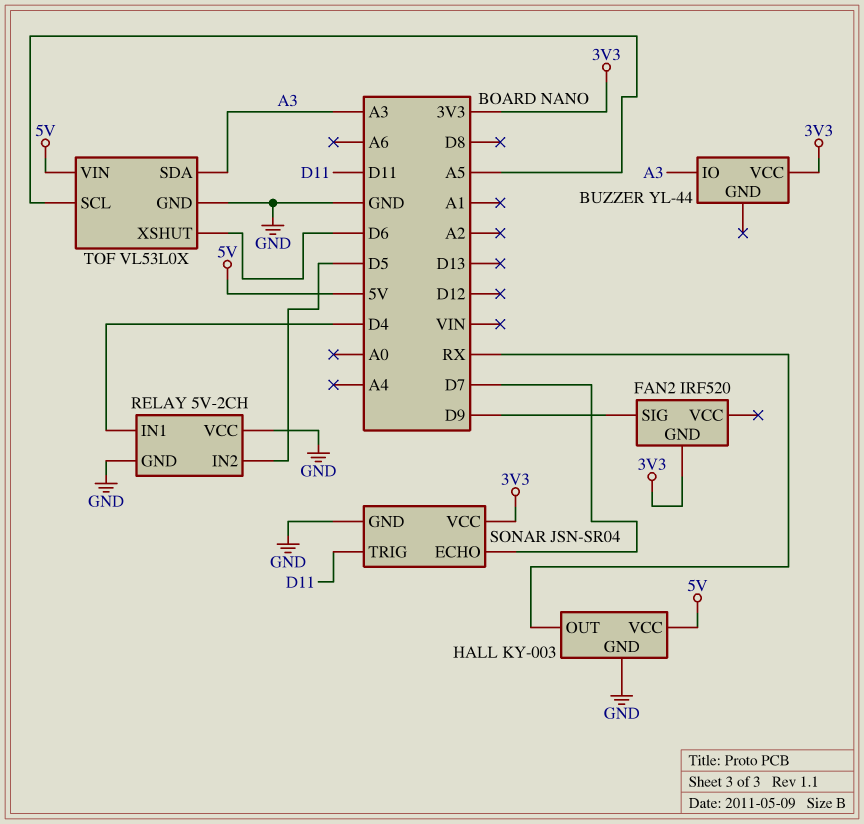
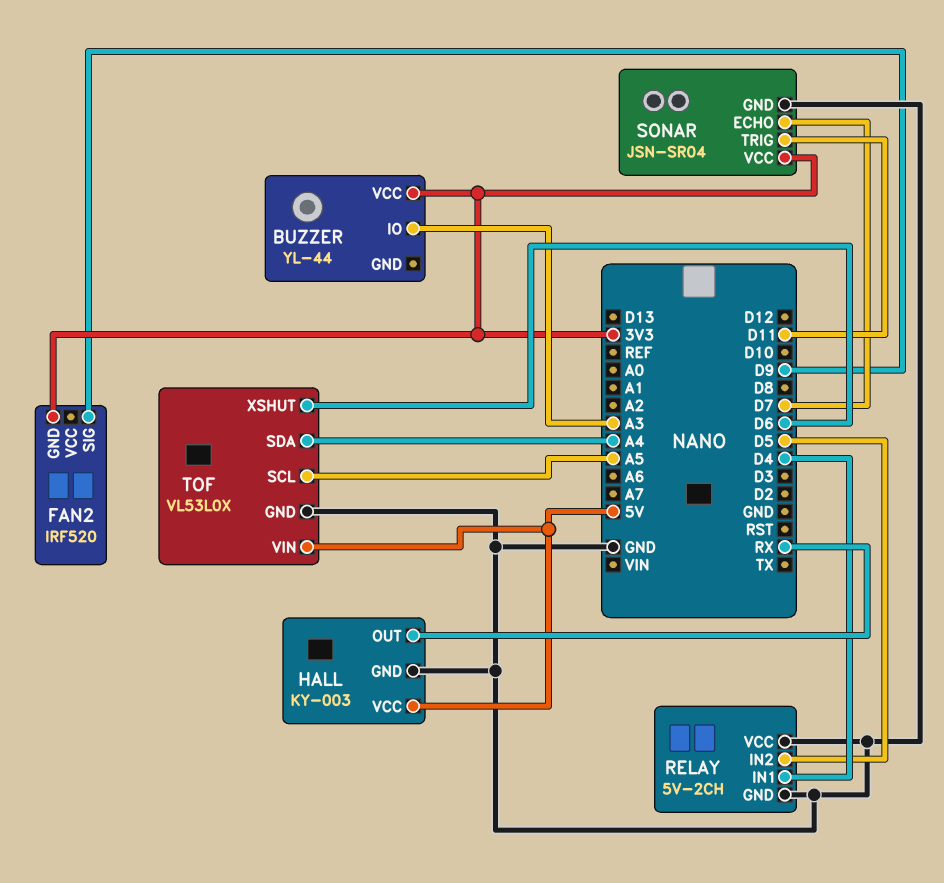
TOF pin SDA: A3 -> A4

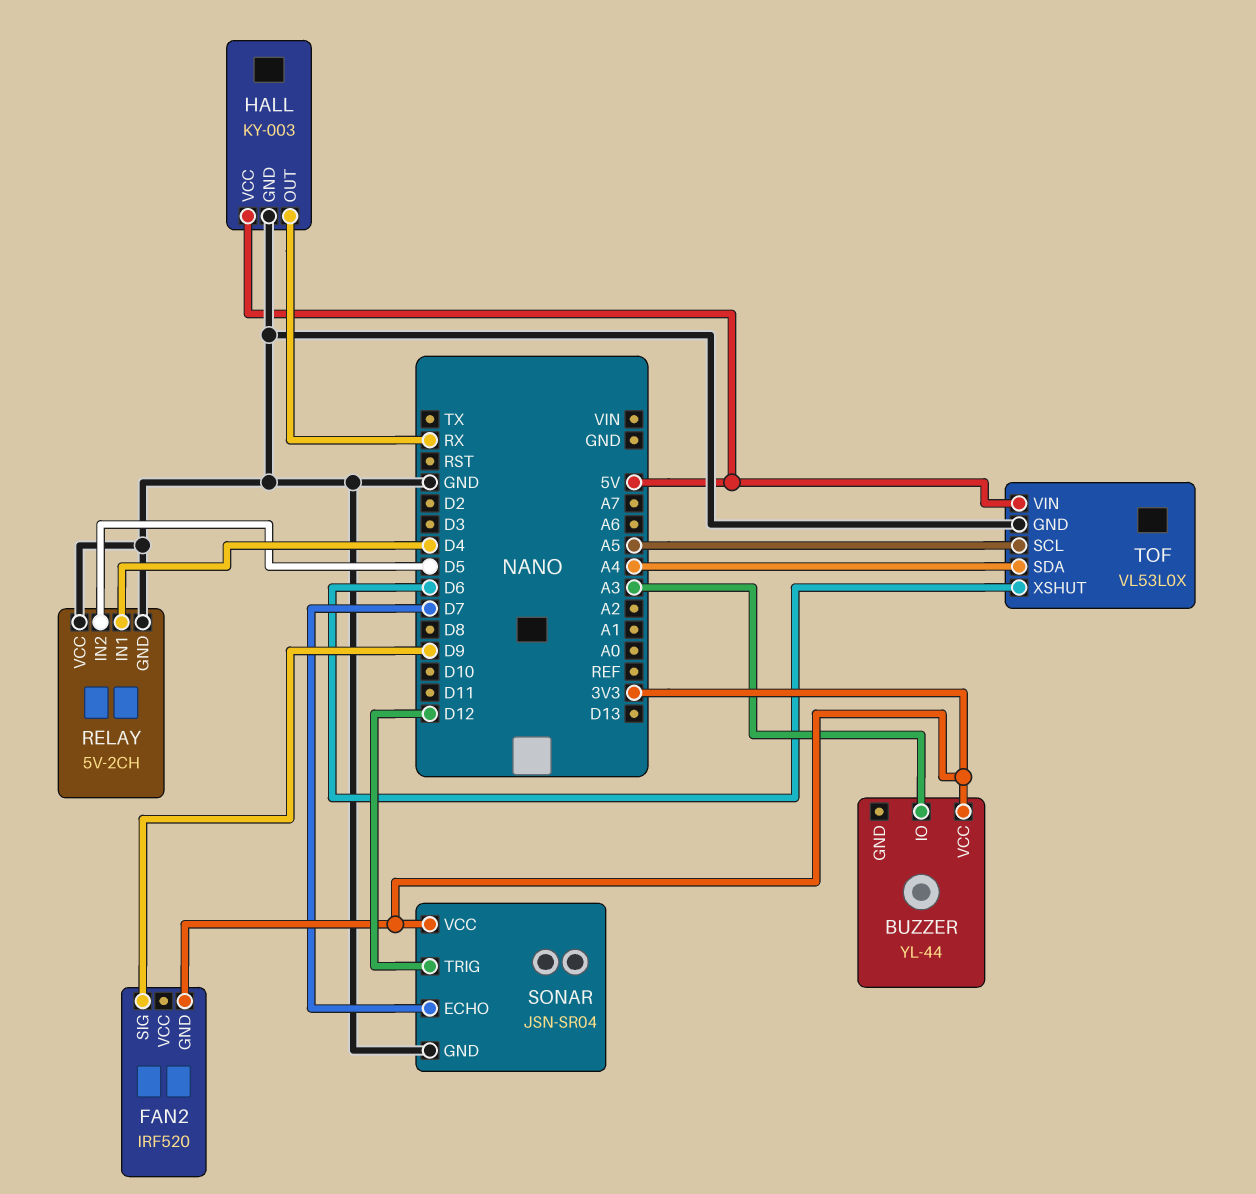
SONAR pin TRIG: D11 -> D12

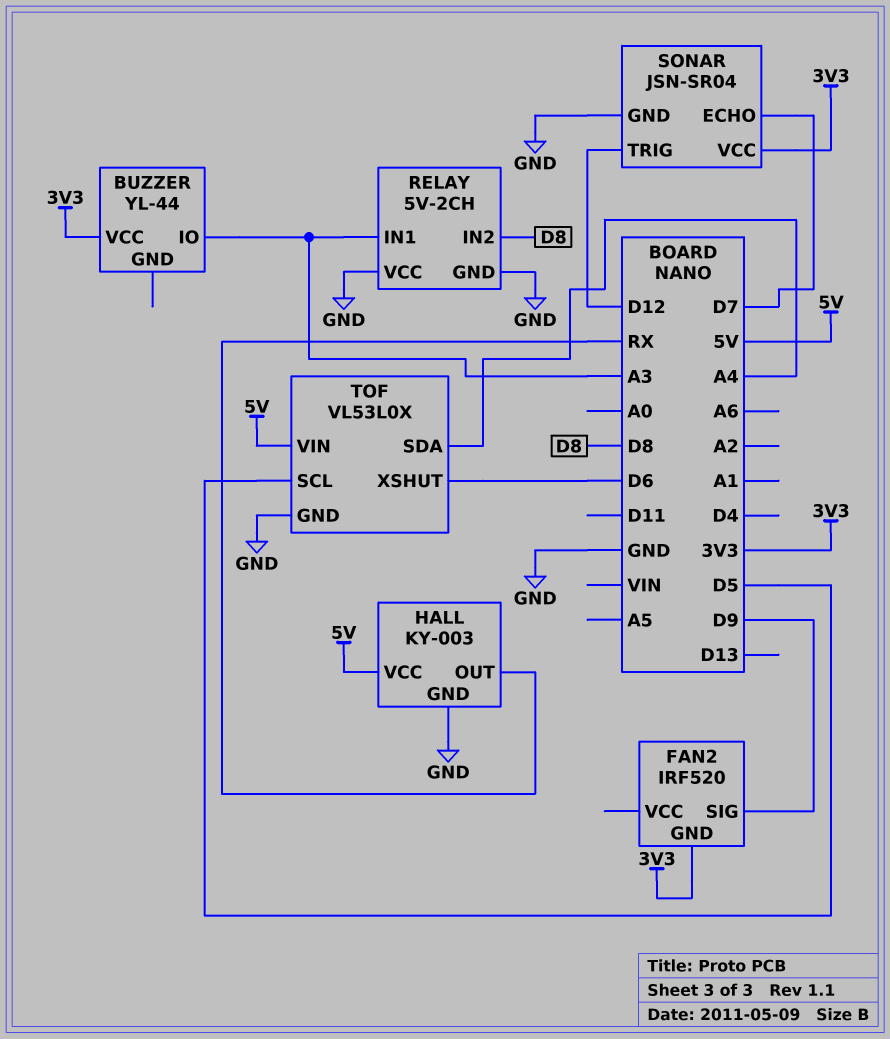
RELAY pin IN1: D4 -> A3
RELAY pin IN2: D5 -> D8
TOF pin SCL: A5 -> D5

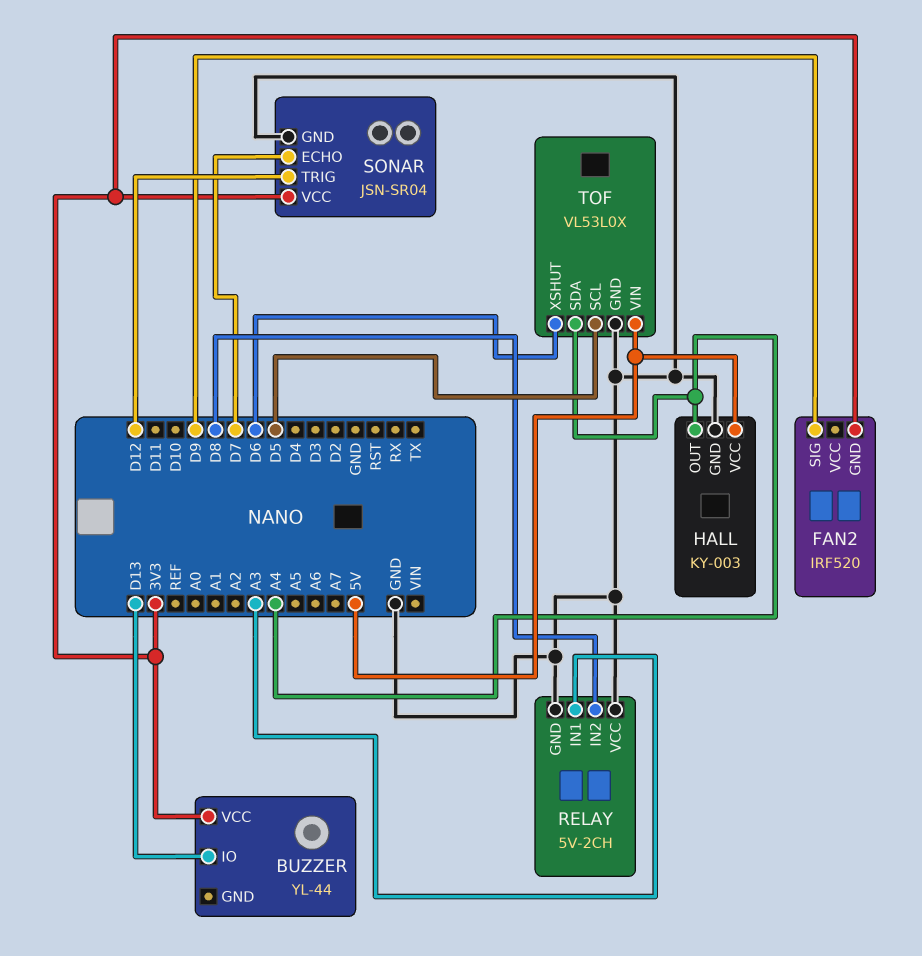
BUZZER pin IO: A3 -> D13
HALL pin OUT: RX -> A4

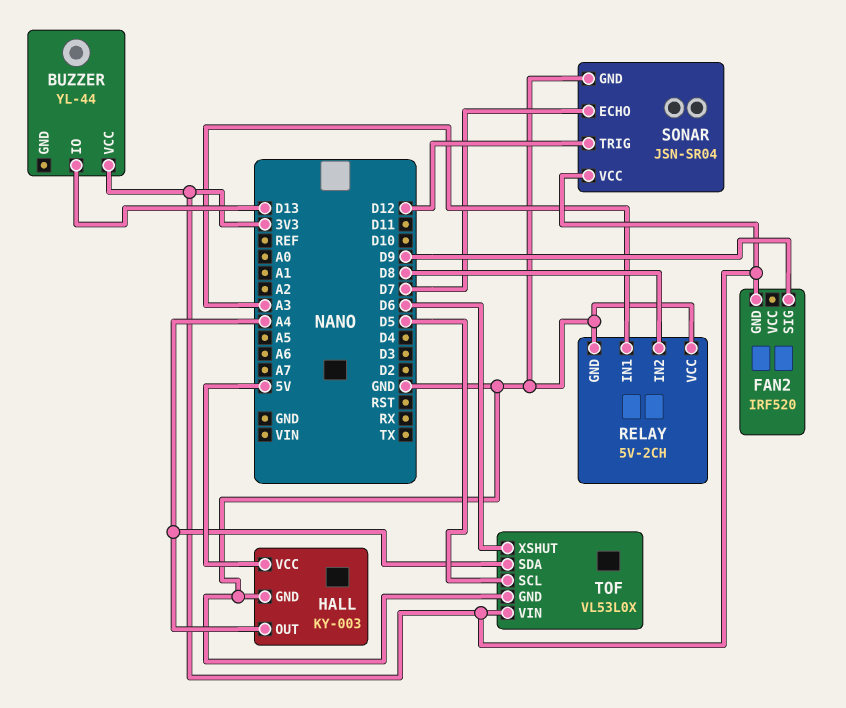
TOF pin VIN: 5V -> 3V3

